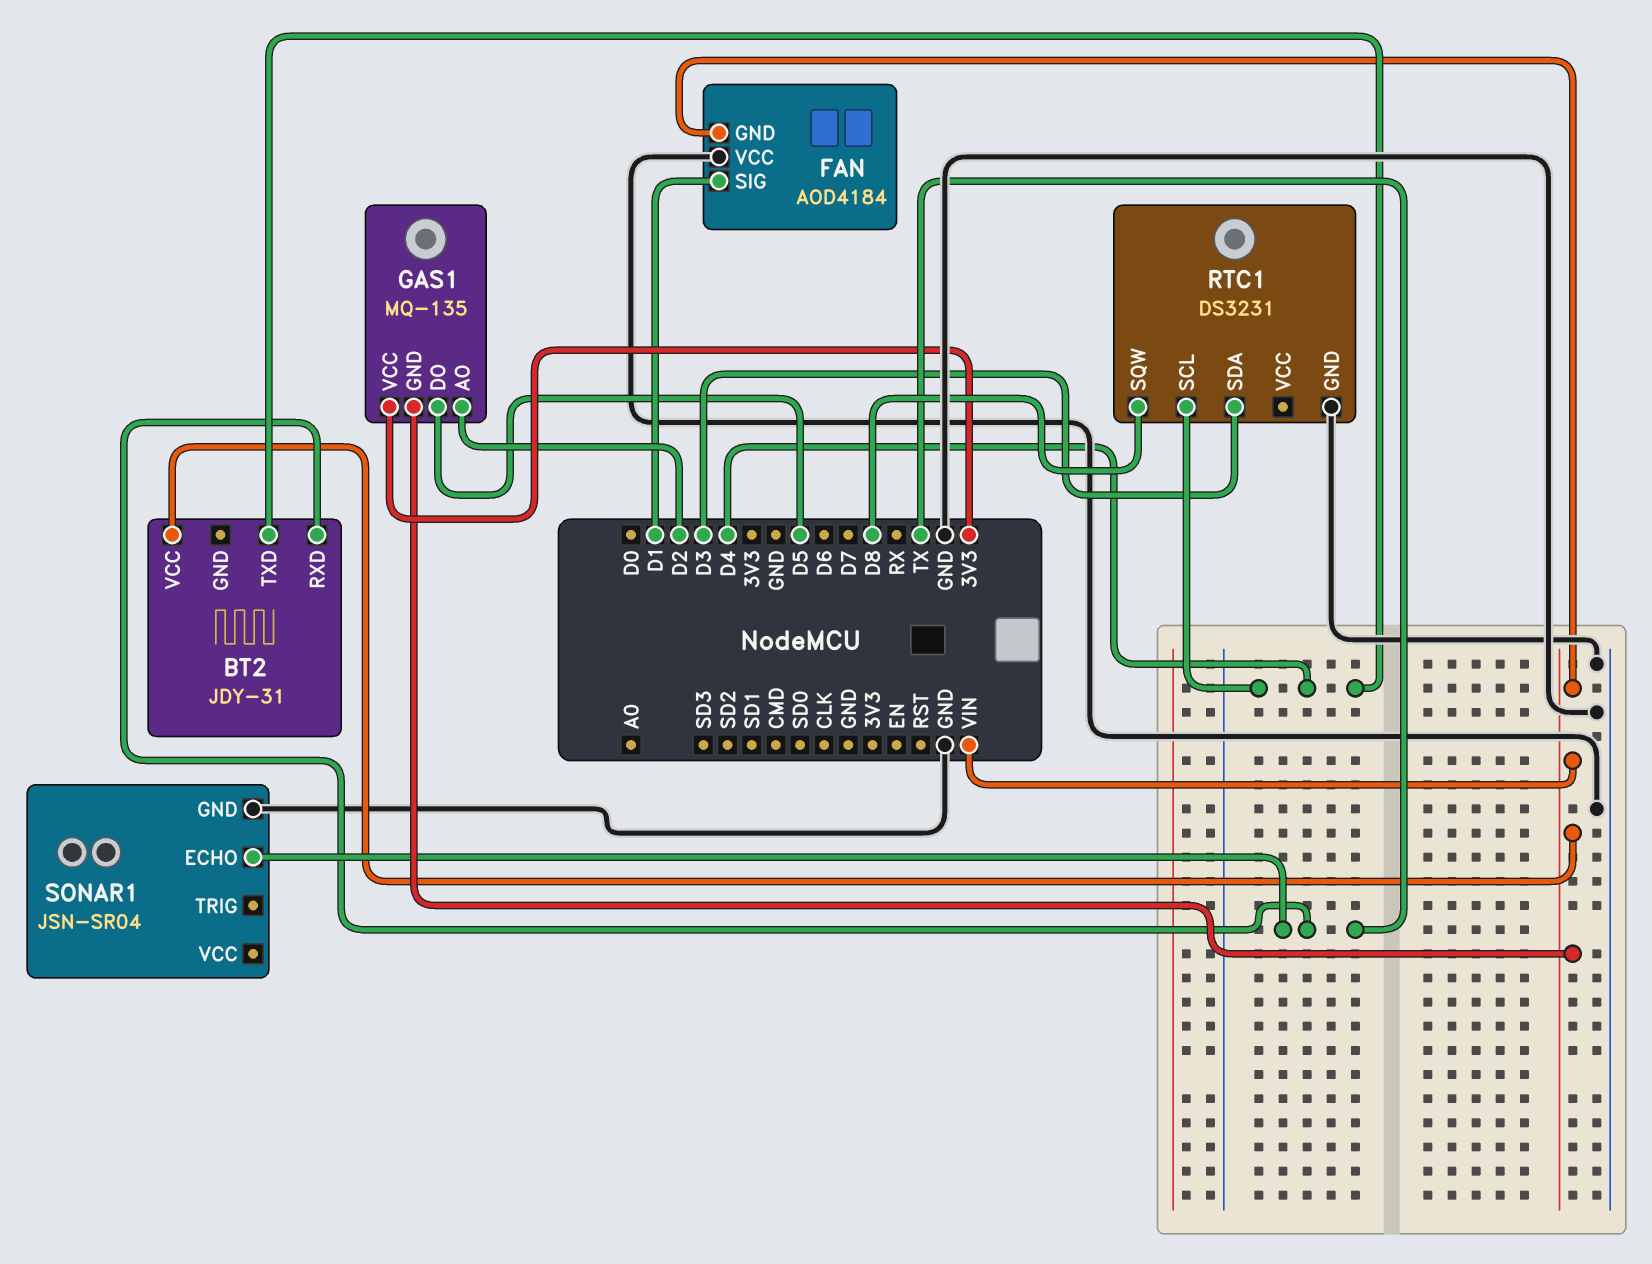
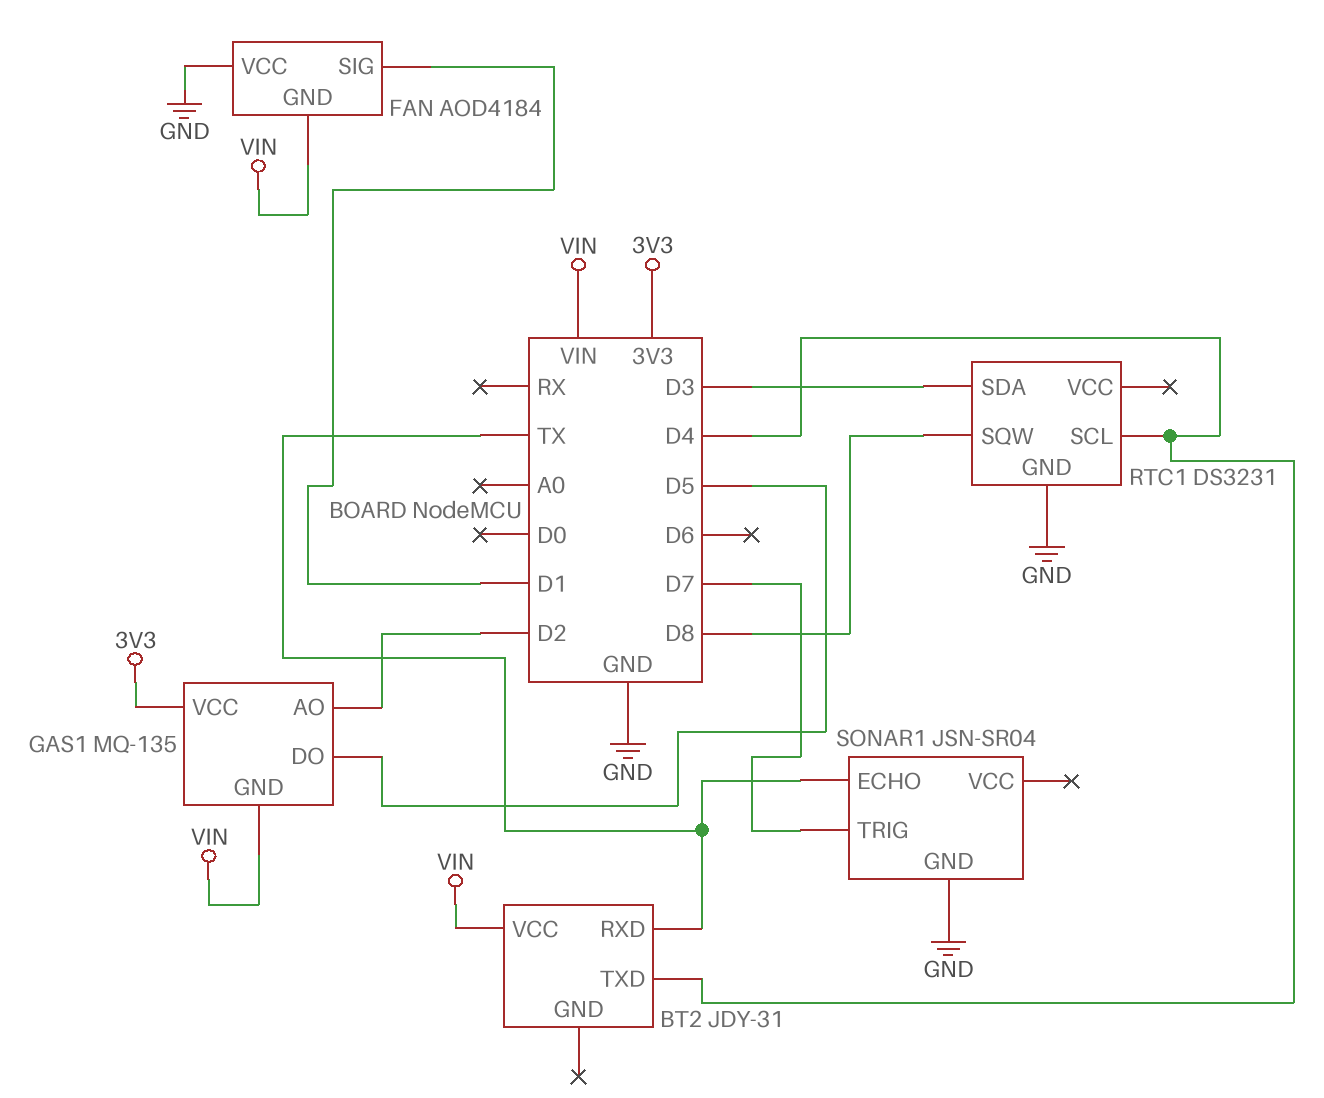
SONAR1 pin TRIG: none -> D7

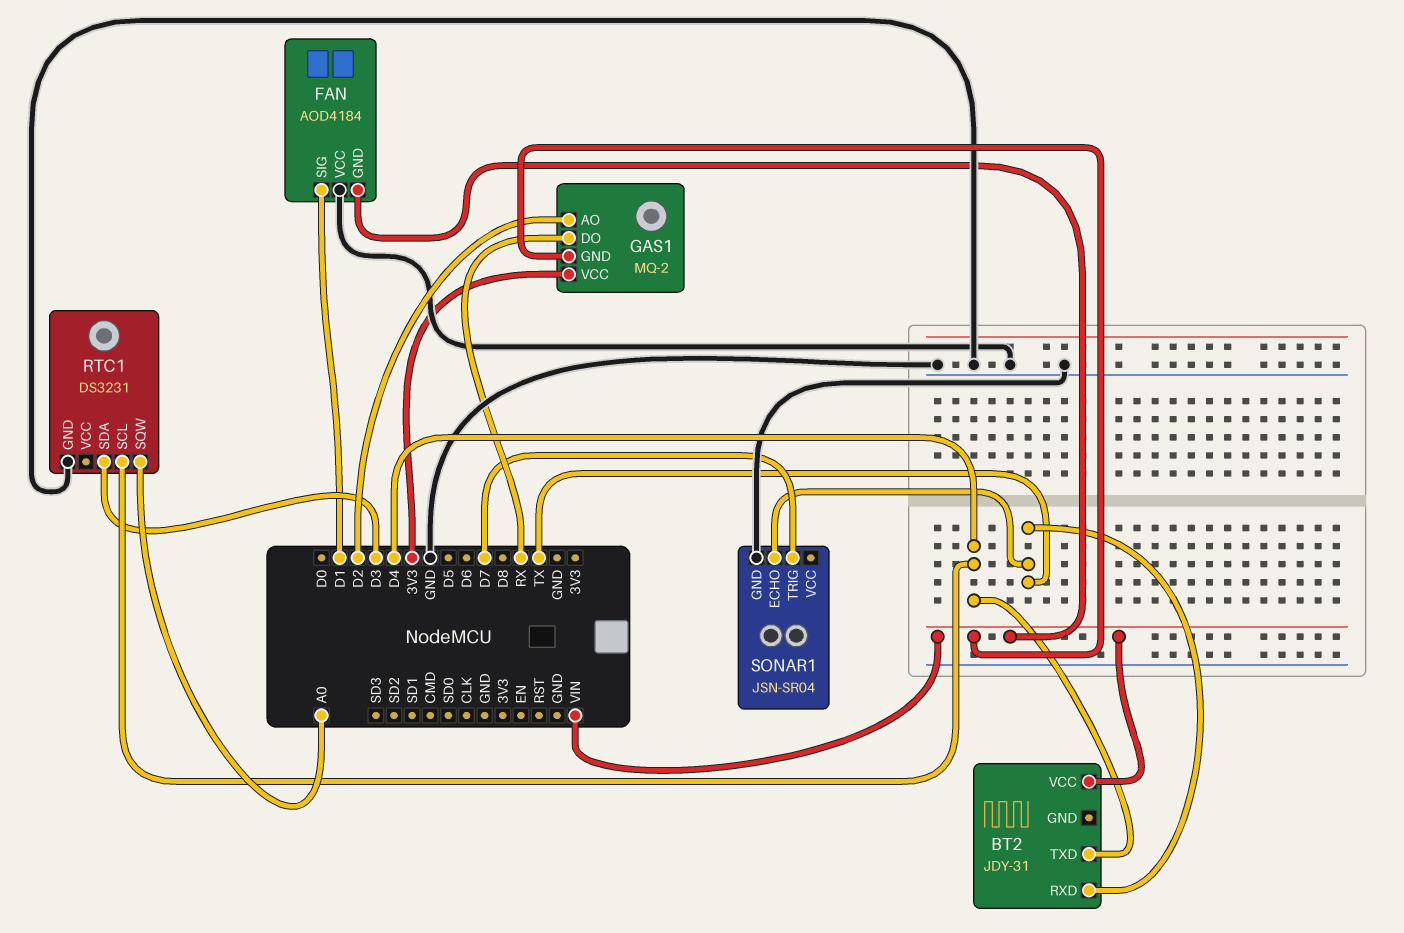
GAS1: MQ-135 -> MQ-2
GAS1 pin DO: D5 -> RX
RTC1 pin SQW: D8 -> A0

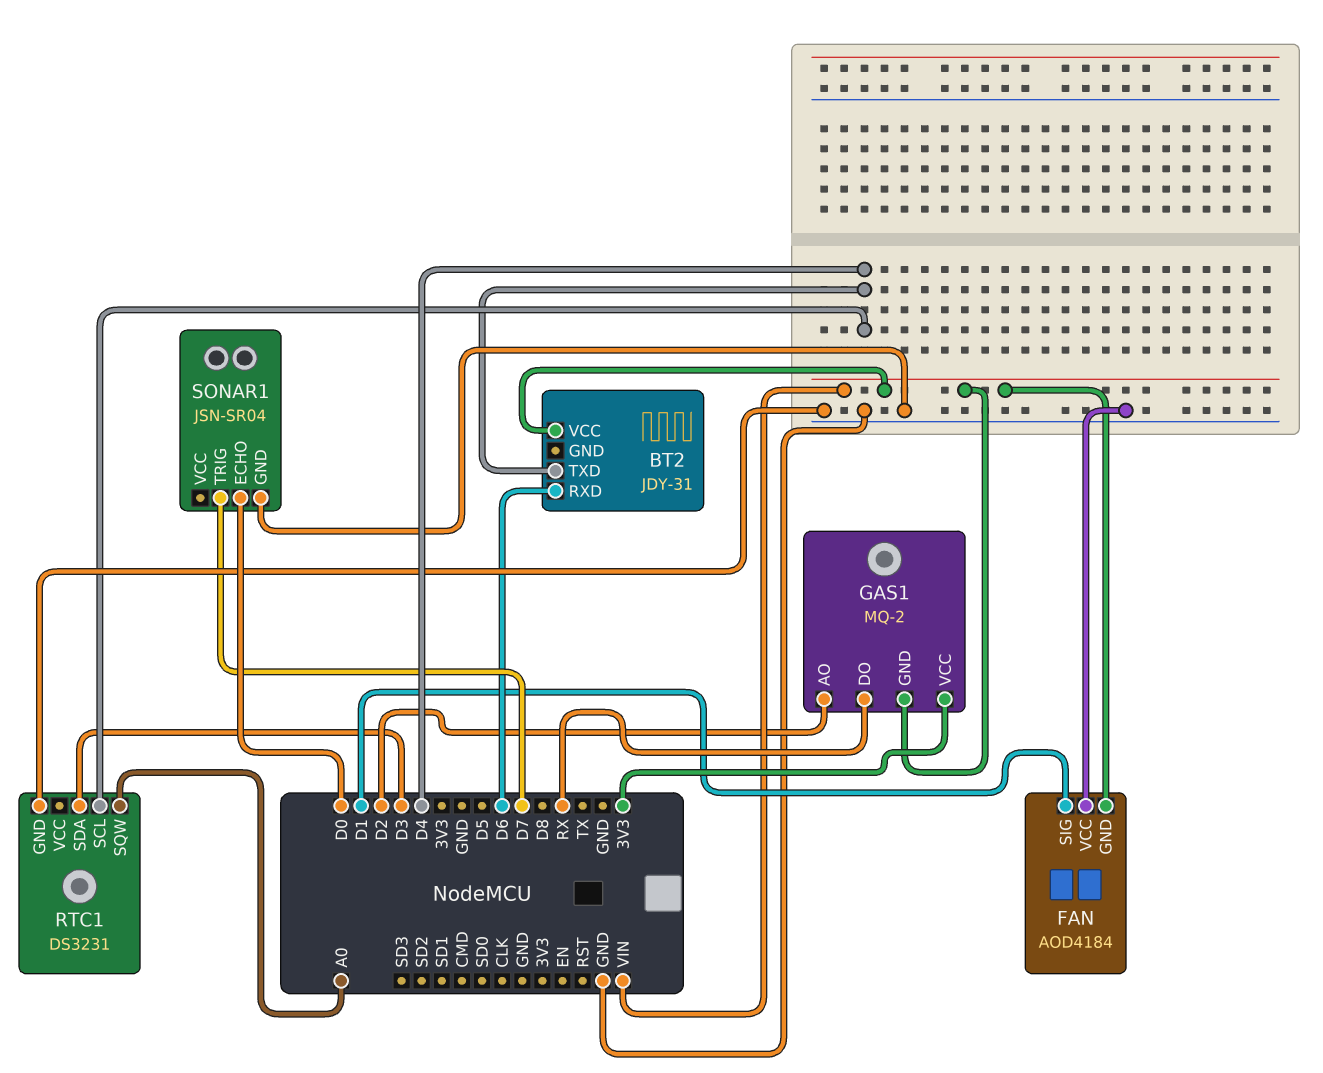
BT2 pin RXD: TX -> D6
SONAR1 pin ECHO: TX -> D0

